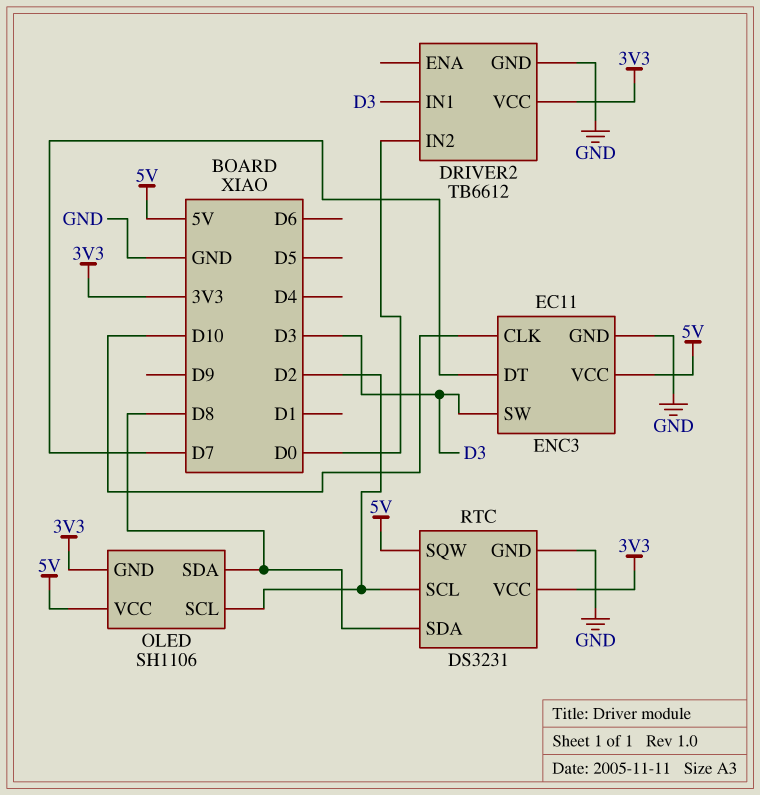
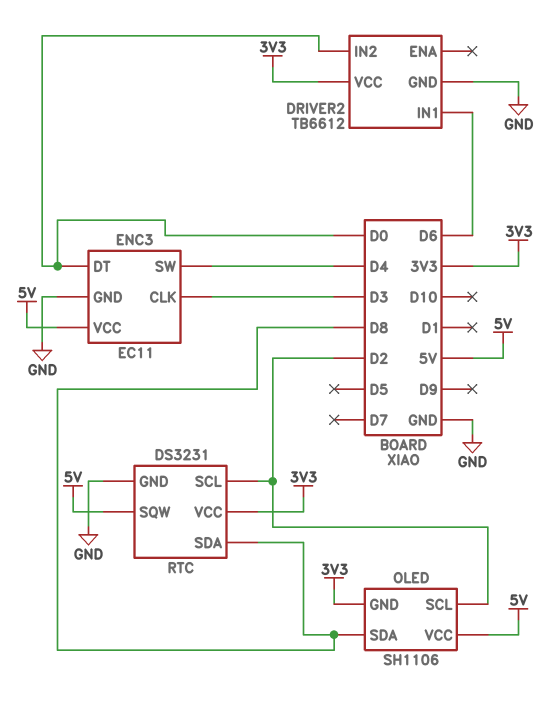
DRIVER2 pin IN1: D3 -> D6
ENC3 pin CLK: D10 -> D3
ENC3 pin DT: D7 -> D0
ENC3 pin SW: D3 -> D4

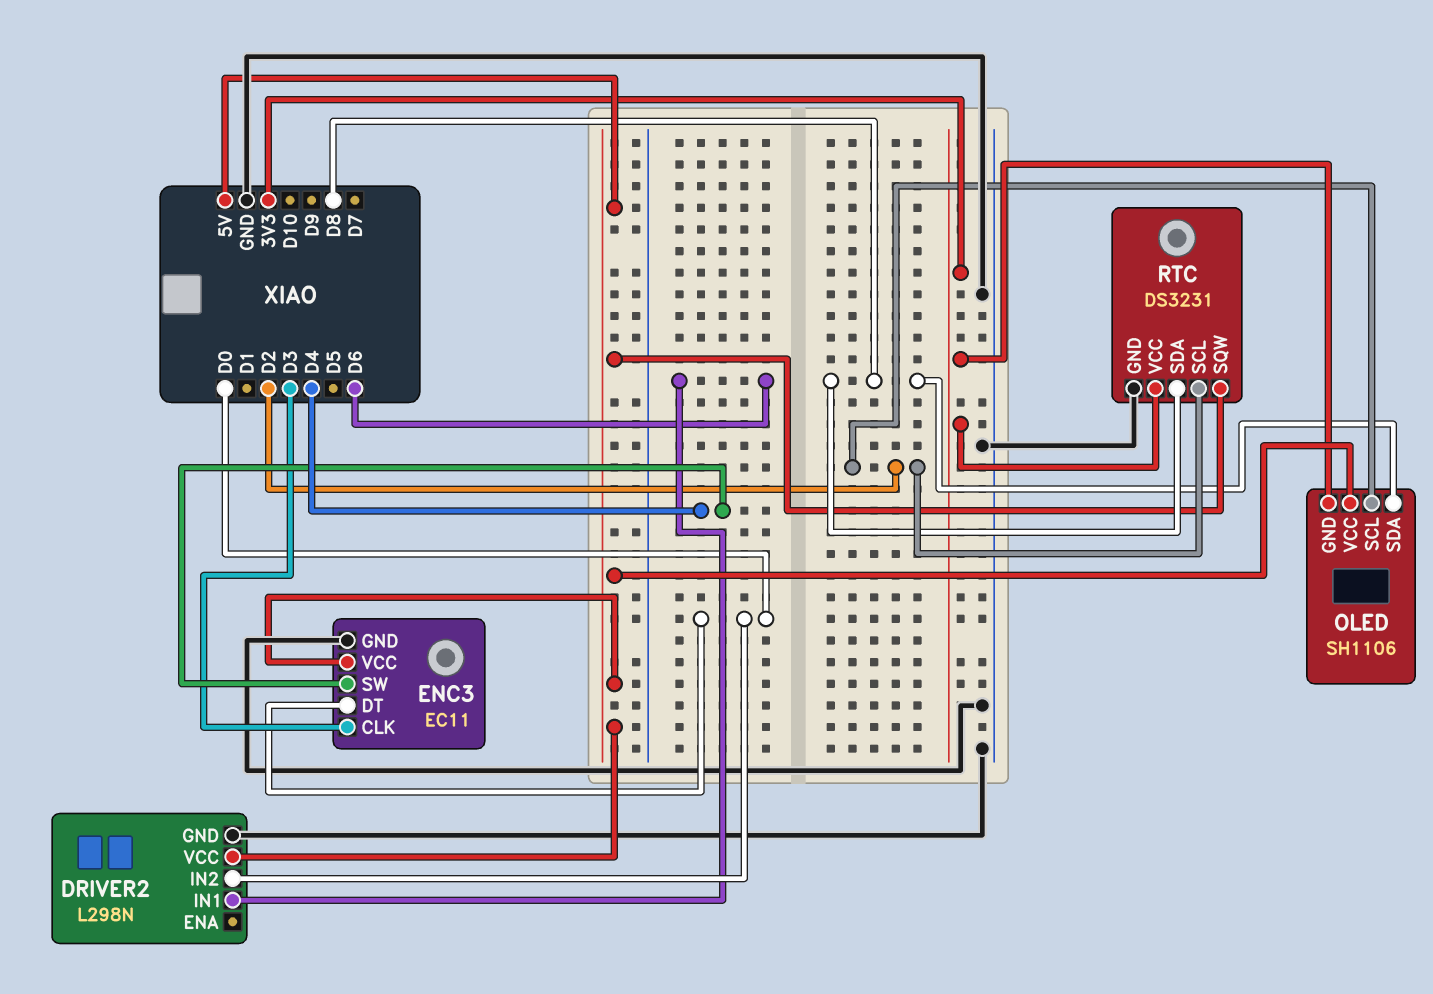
DRIVER2: TB6612 -> L298N
DRIVER2 pin VCC: 3V3 -> 5V

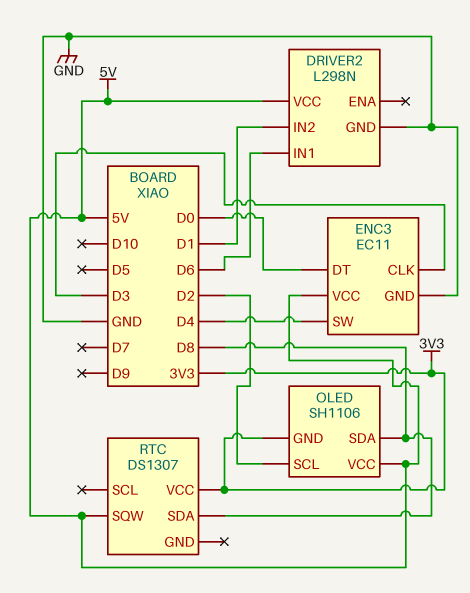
DRIVER2 pin IN2: D0 -> D1
RTC: DS3231 -> DS1307
RTC pin GND: GND -> none
RTC pin SCL: D2 -> none

